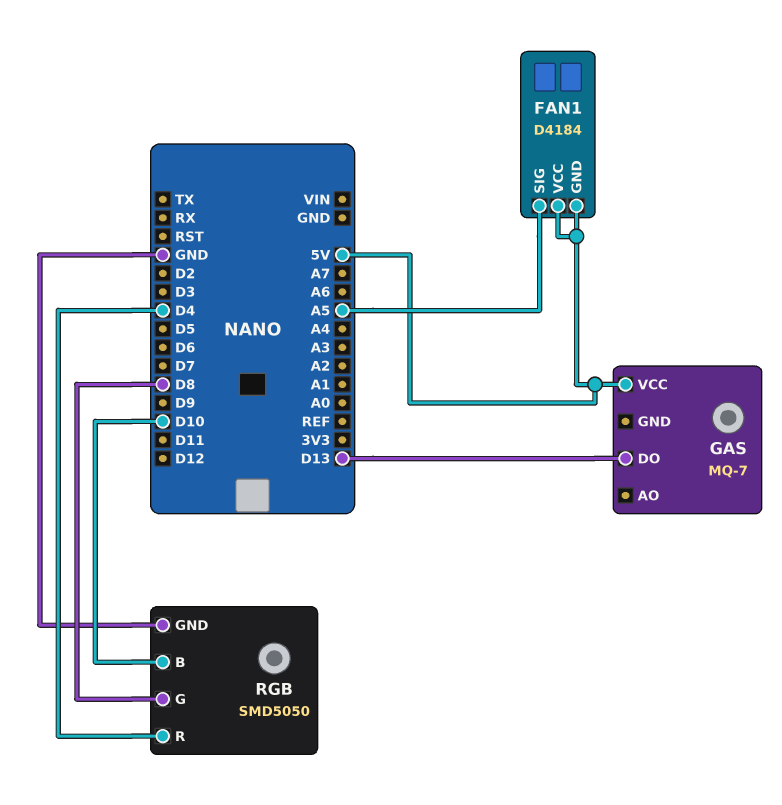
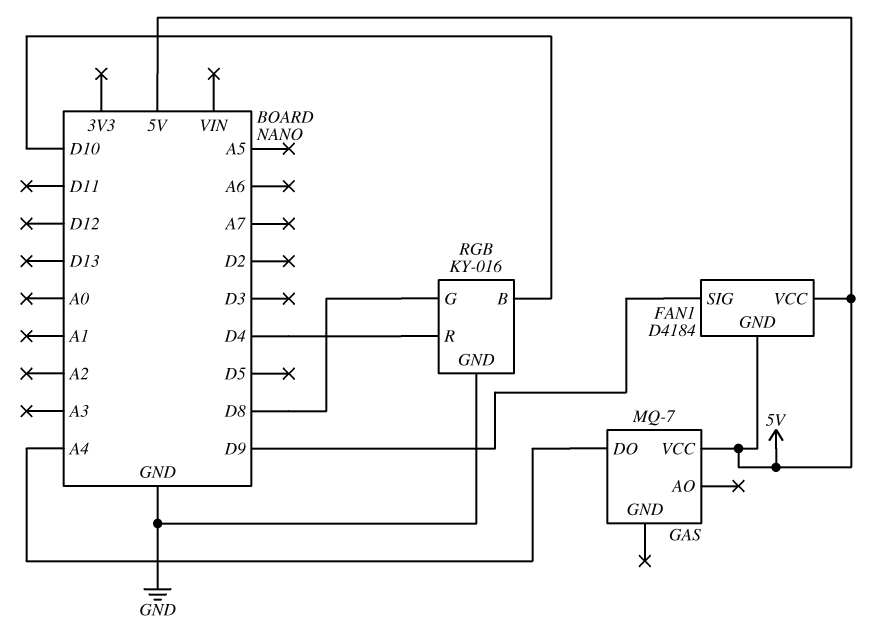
FAN1 pin SIG: A5 -> D9
GAS pin DO: D13 -> A4
RGB: SMD5050 -> KY-016

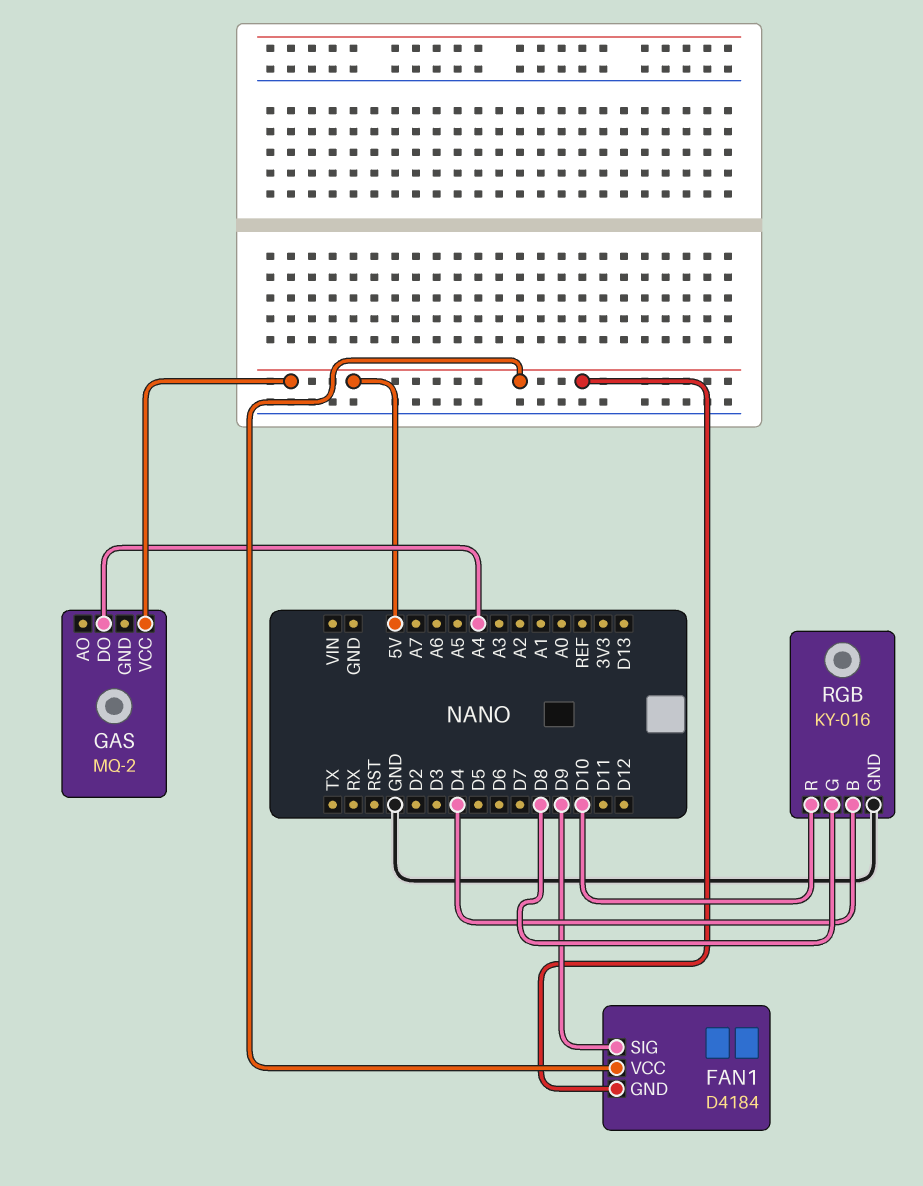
GAS: MQ-7 -> MQ-2
RGB pin B: D10 -> D4
RGB pin R: D4 -> D10

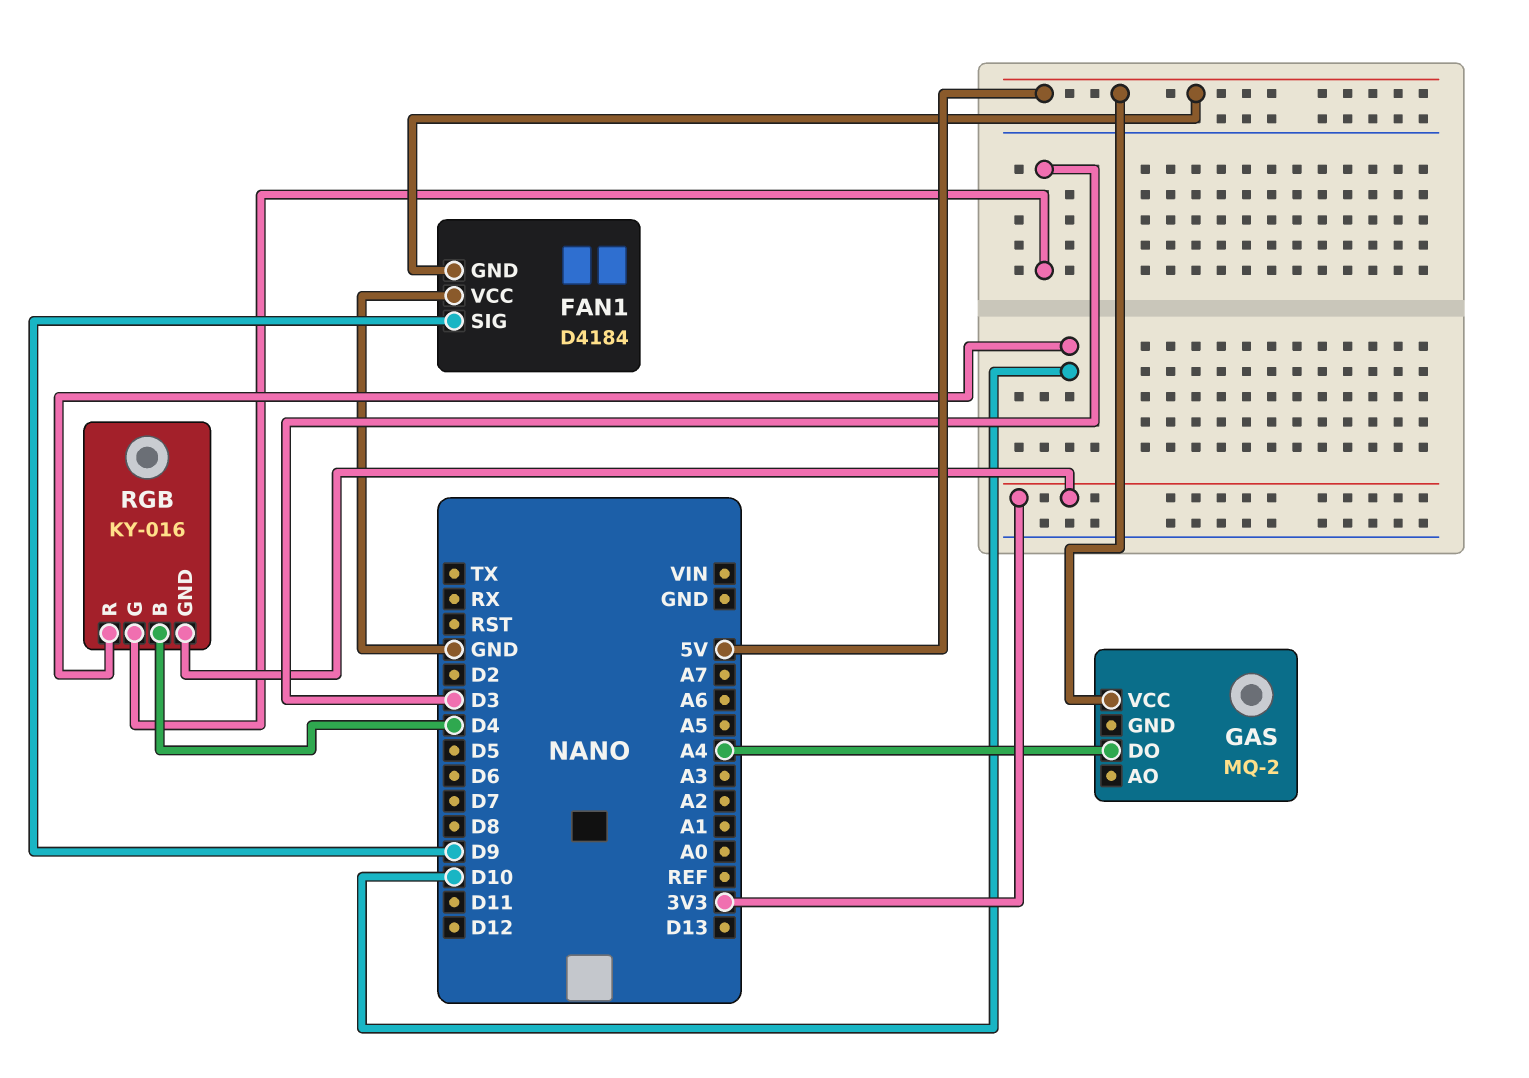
FAN1 pin VCC: 5V -> GND
RGB pin G: D8 -> D3
RGB pin GND: GND -> 3V3

